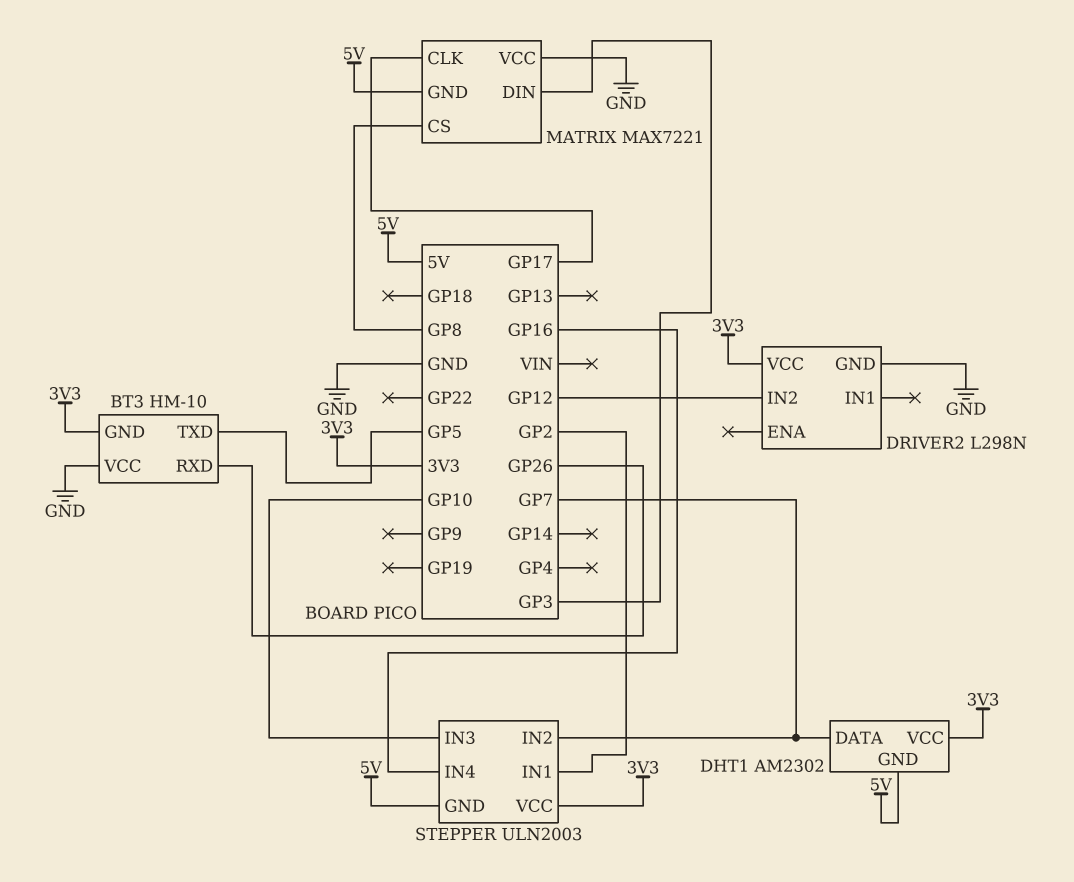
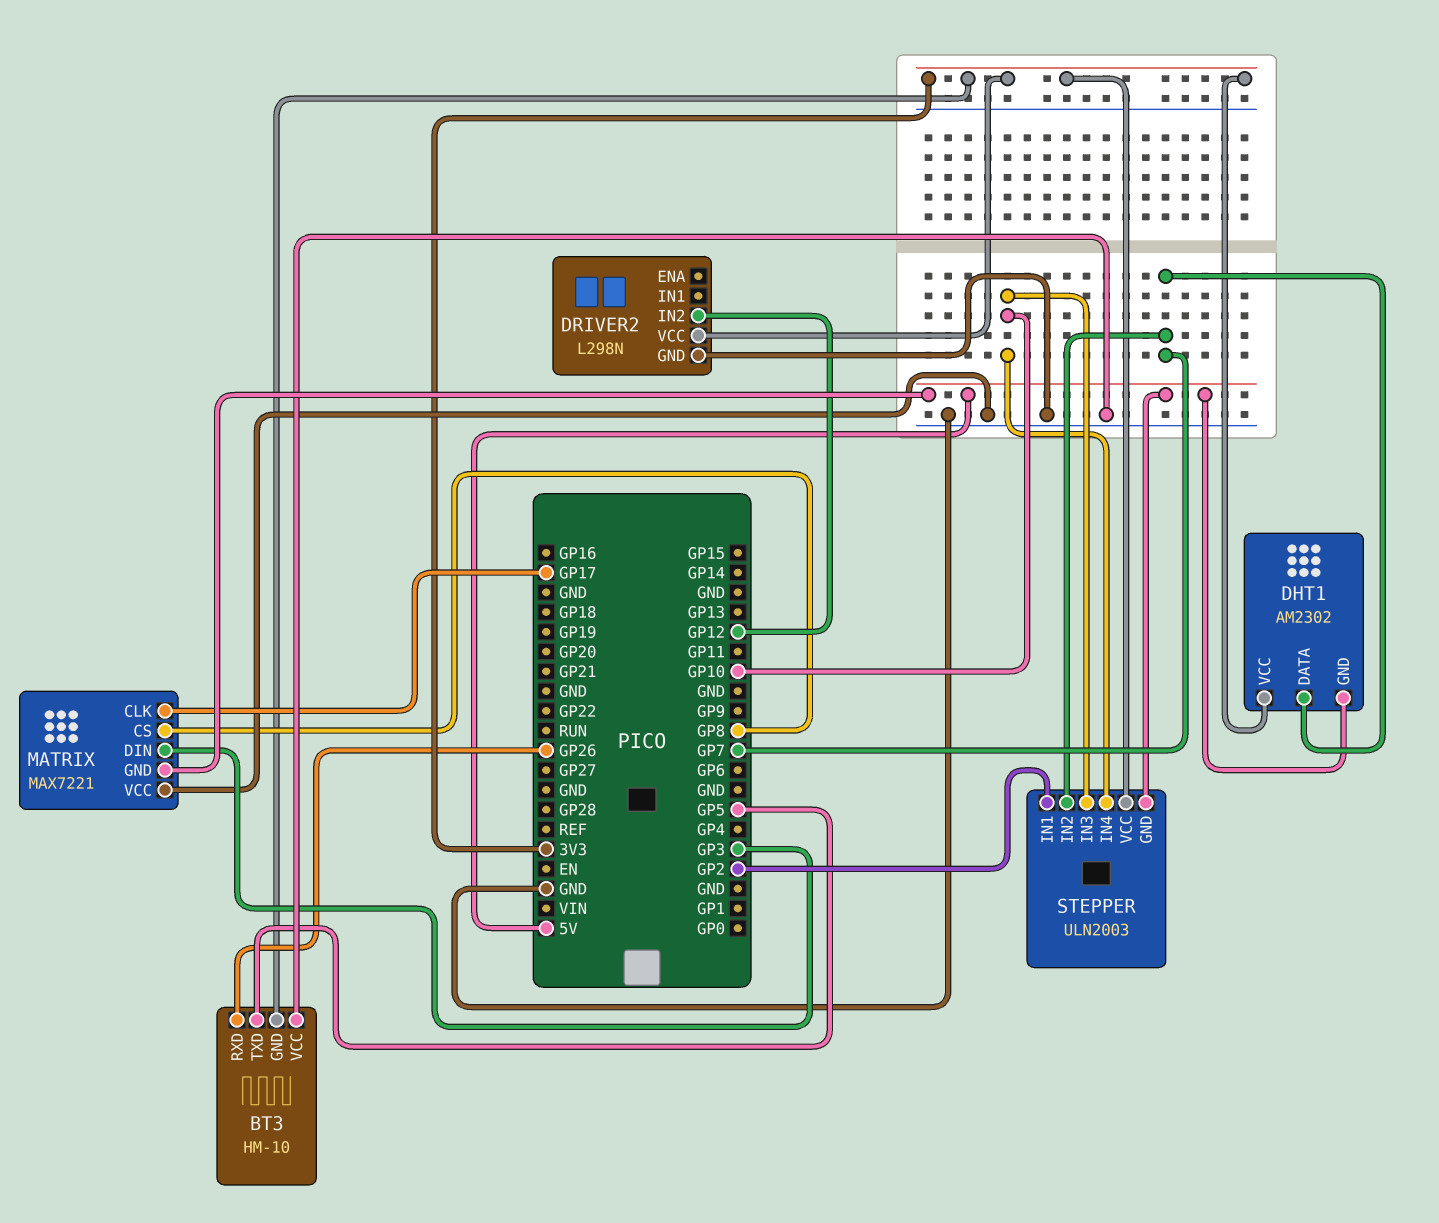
STEPPER pin IN4: GP16 -> GP10

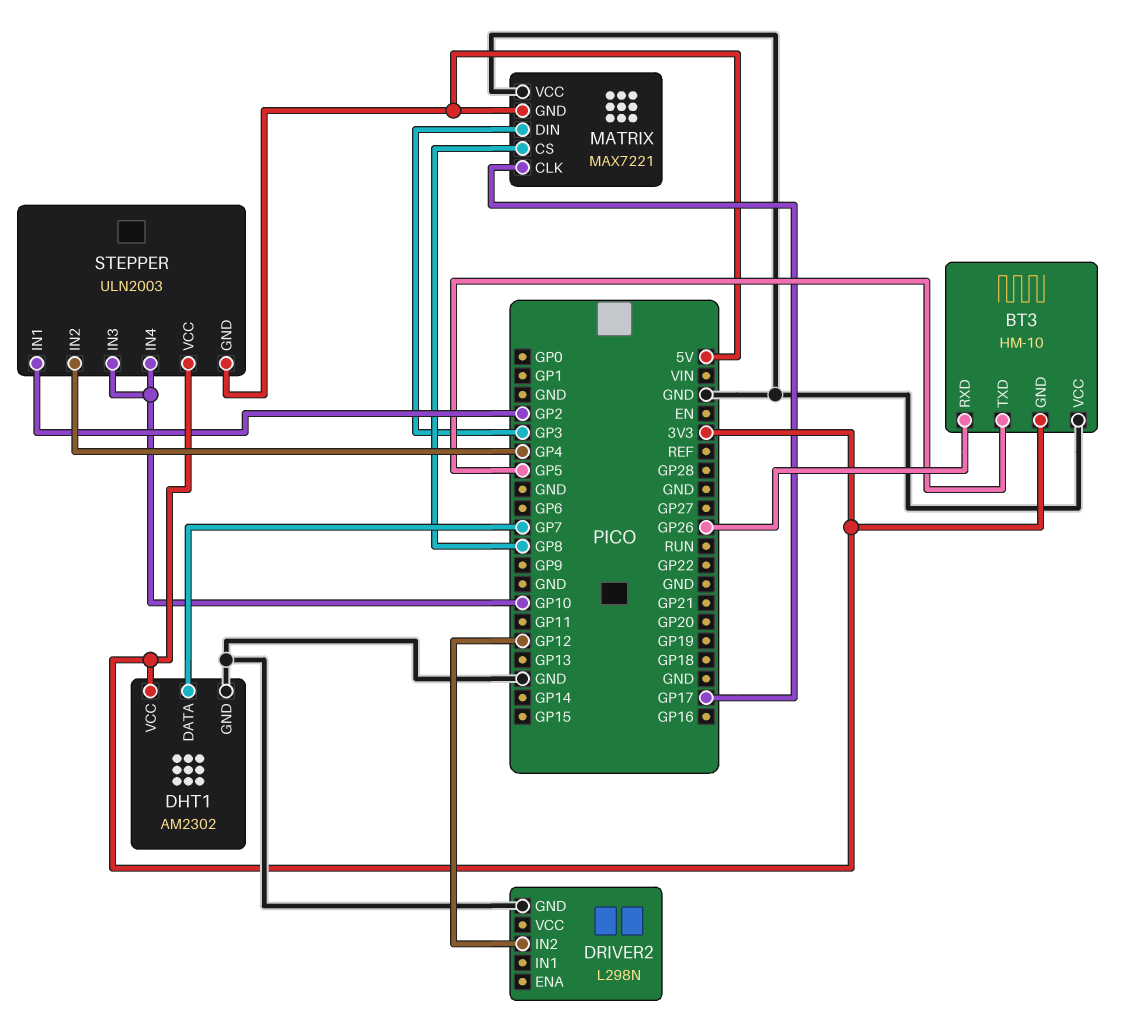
DHT1 pin GND: 5V -> GND
DRIVER2 pin VCC: 3V3 -> none
STEPPER pin IN2: GP7 -> GP4

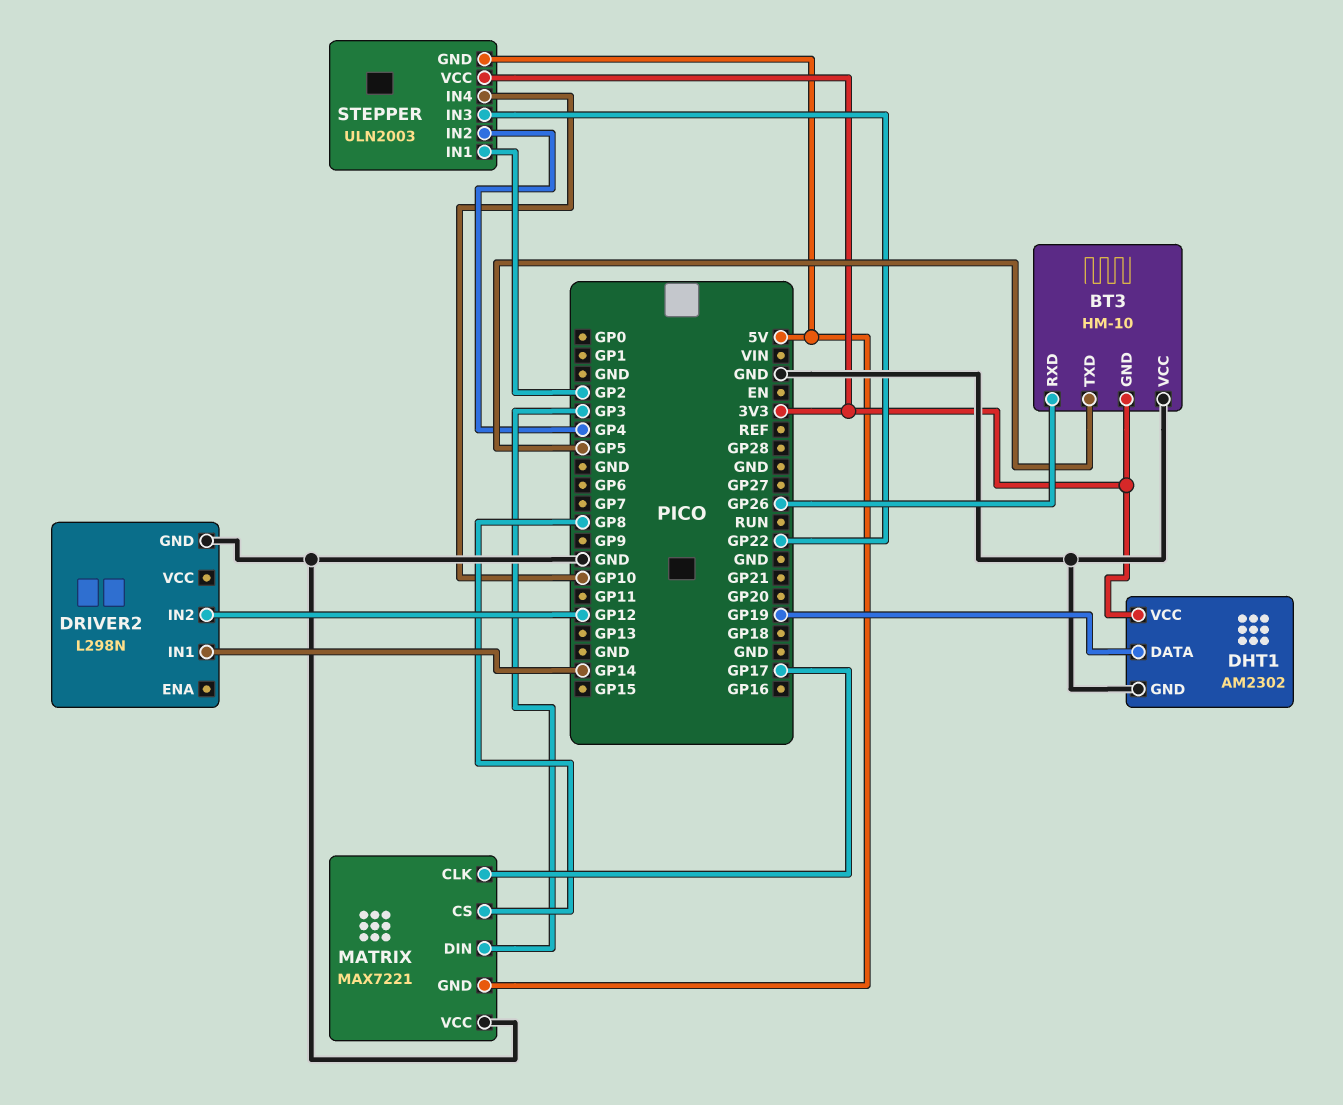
DHT1 pin DATA: GP7 -> GP19
DRIVER2 pin IN1: none -> GP14
STEPPER pin IN3: GP10 -> GP22

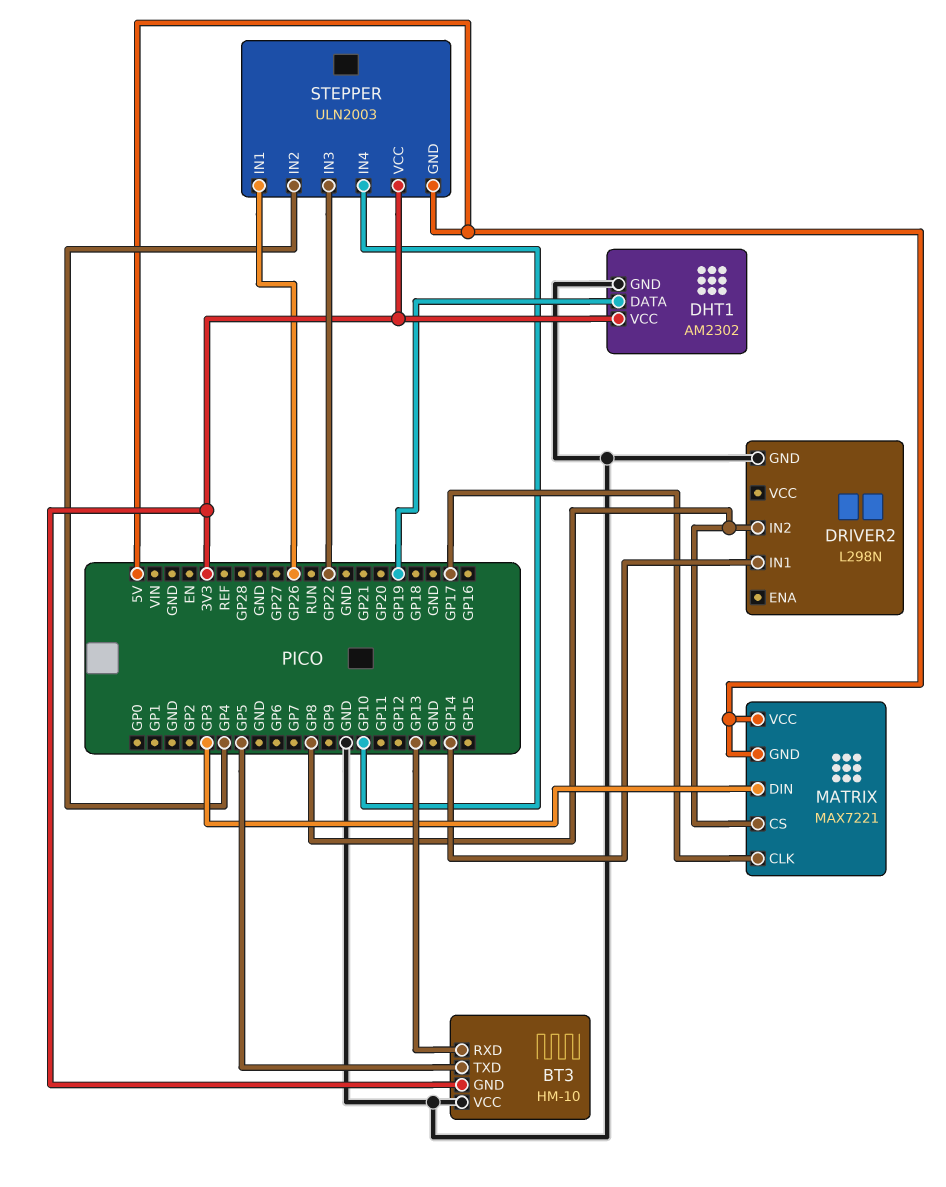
BT3 pin RXD: GP26 -> GP13
DRIVER2 pin IN2: GP12 -> GP8
MATRIX pin VCC: GND -> 5V
STEPPER pin IN1: GP2 -> GP26

